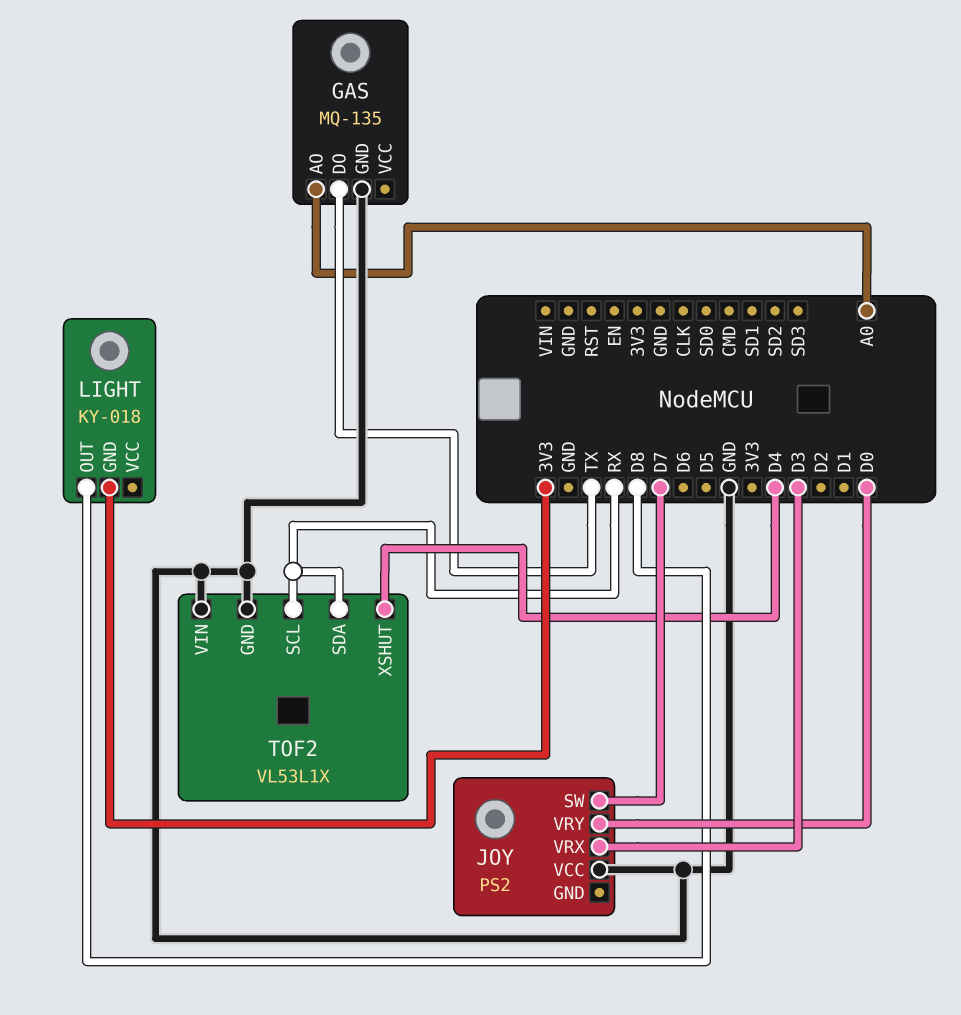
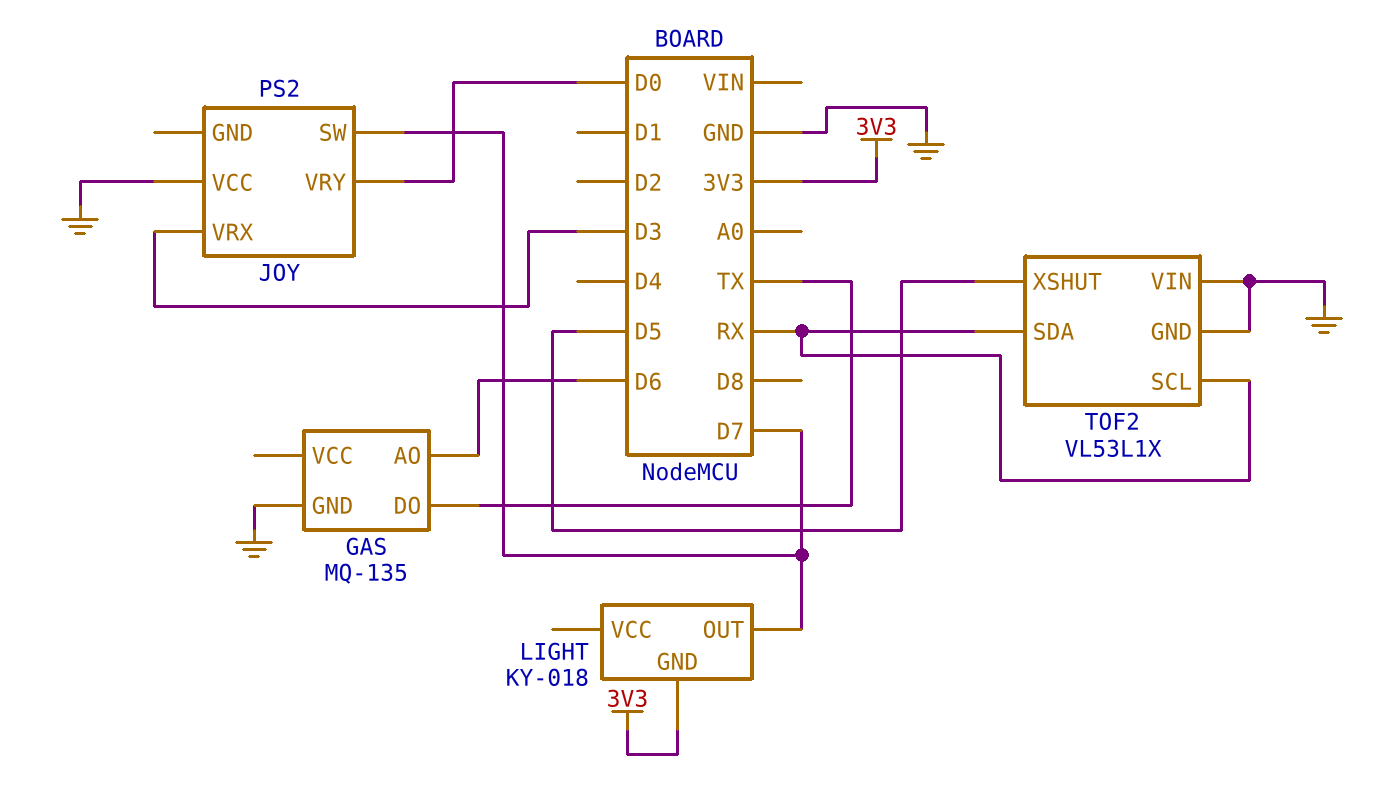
GAS pin AO: A0 -> D6
LIGHT pin OUT: D8 -> D7
TOF2 pin XSHUT: D4 -> D5

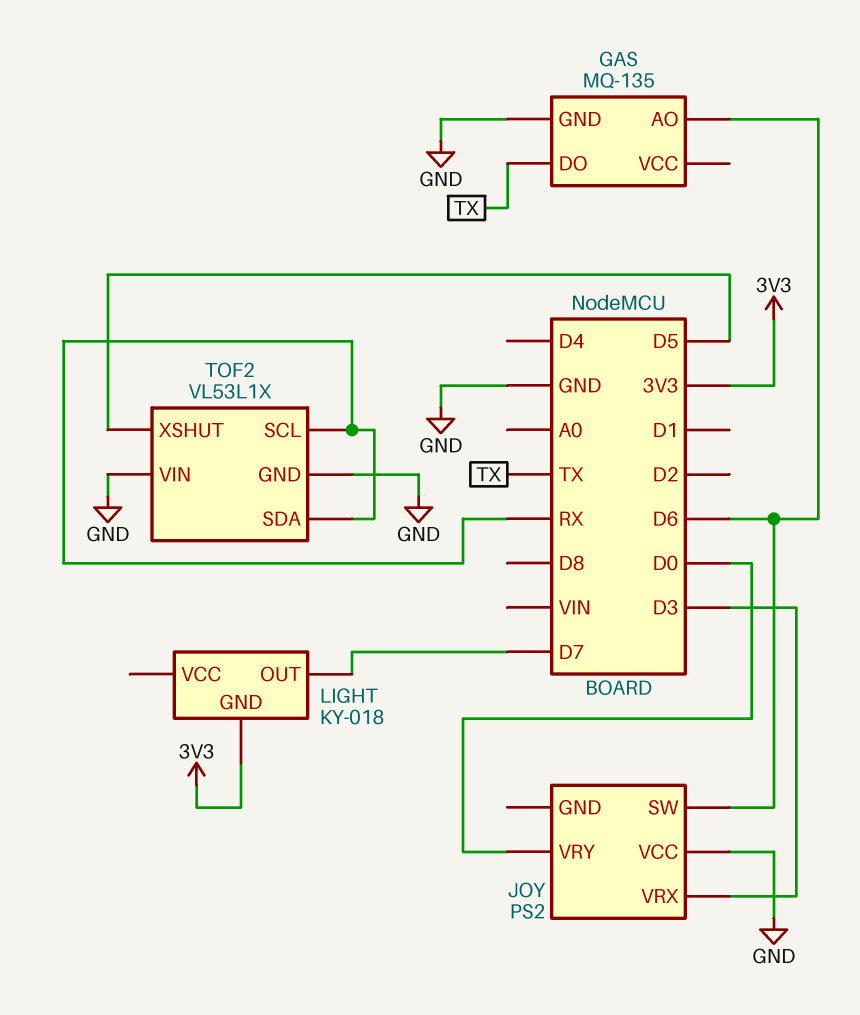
JOY pin SW: D7 -> D6

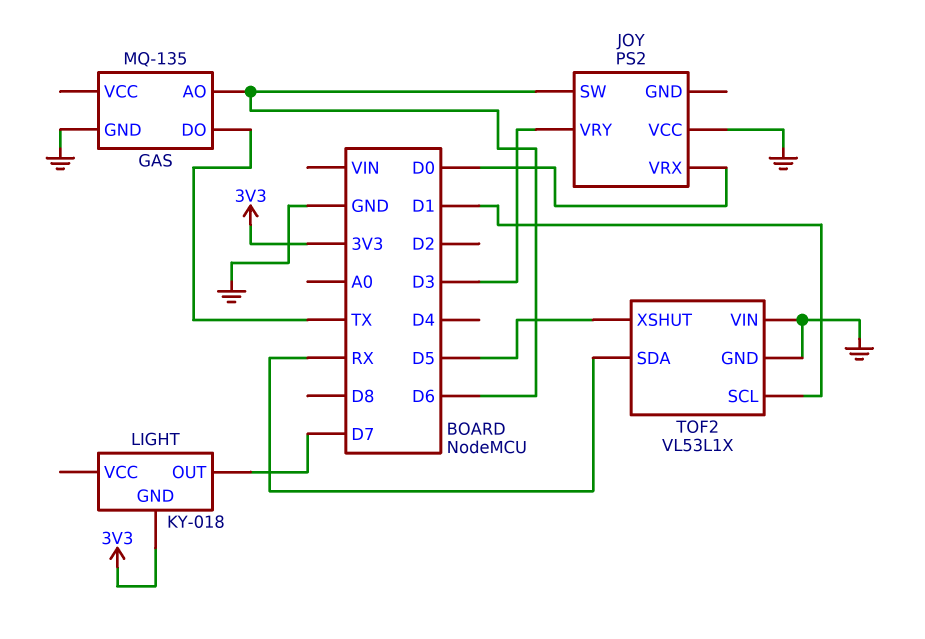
JOY pin VRX: D3 -> D0
JOY pin VRY: D0 -> D3
TOF2 pin SCL: RX -> D1

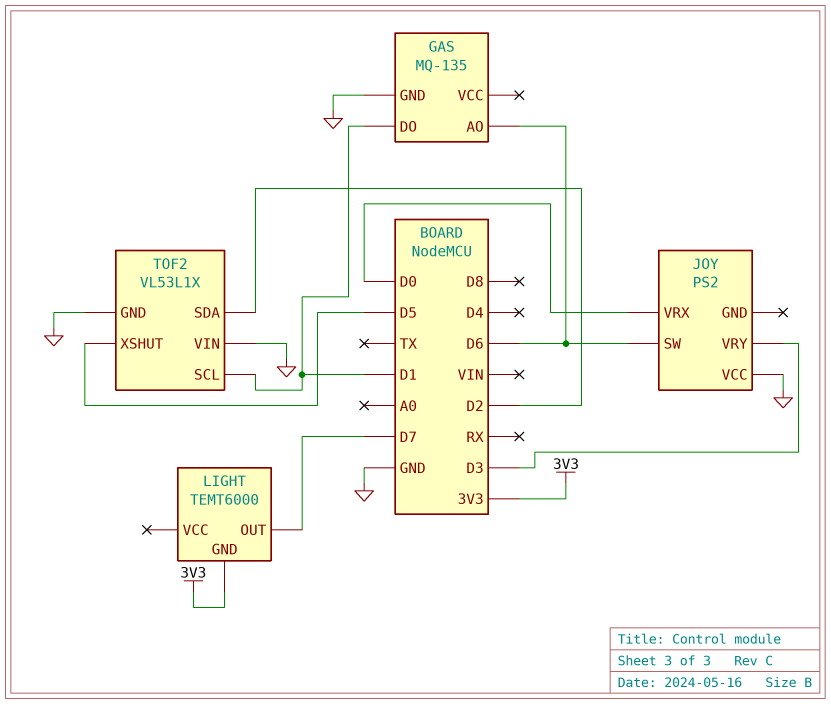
GAS pin DO: TX -> D1
LIGHT: KY-018 -> TEMT6000
TOF2 pin SDA: RX -> D2

